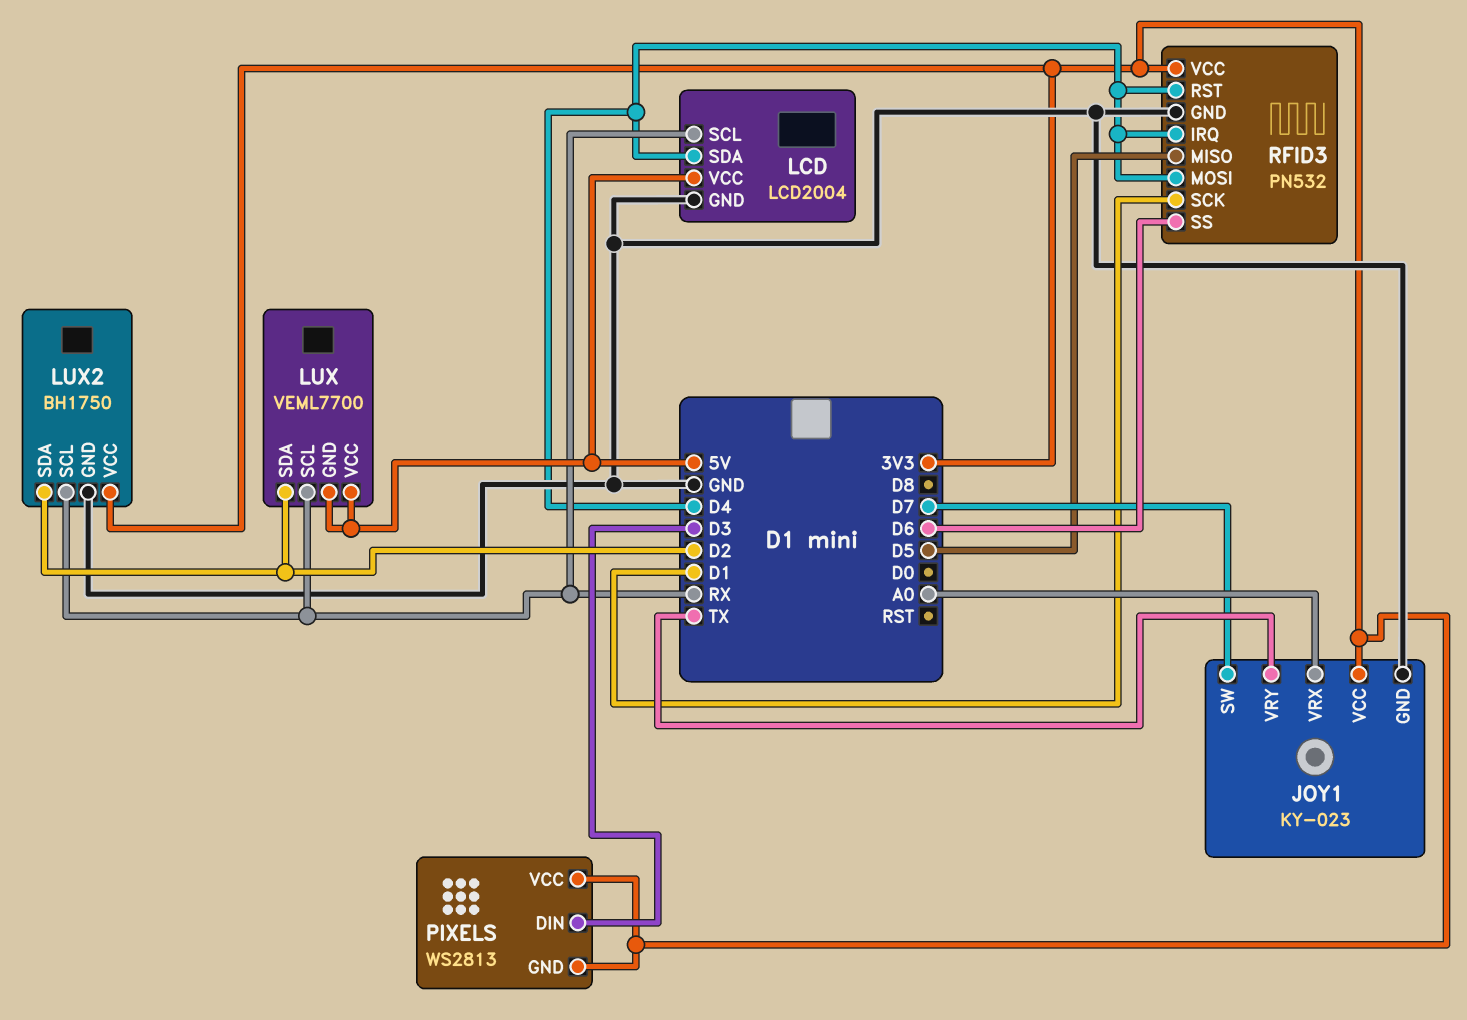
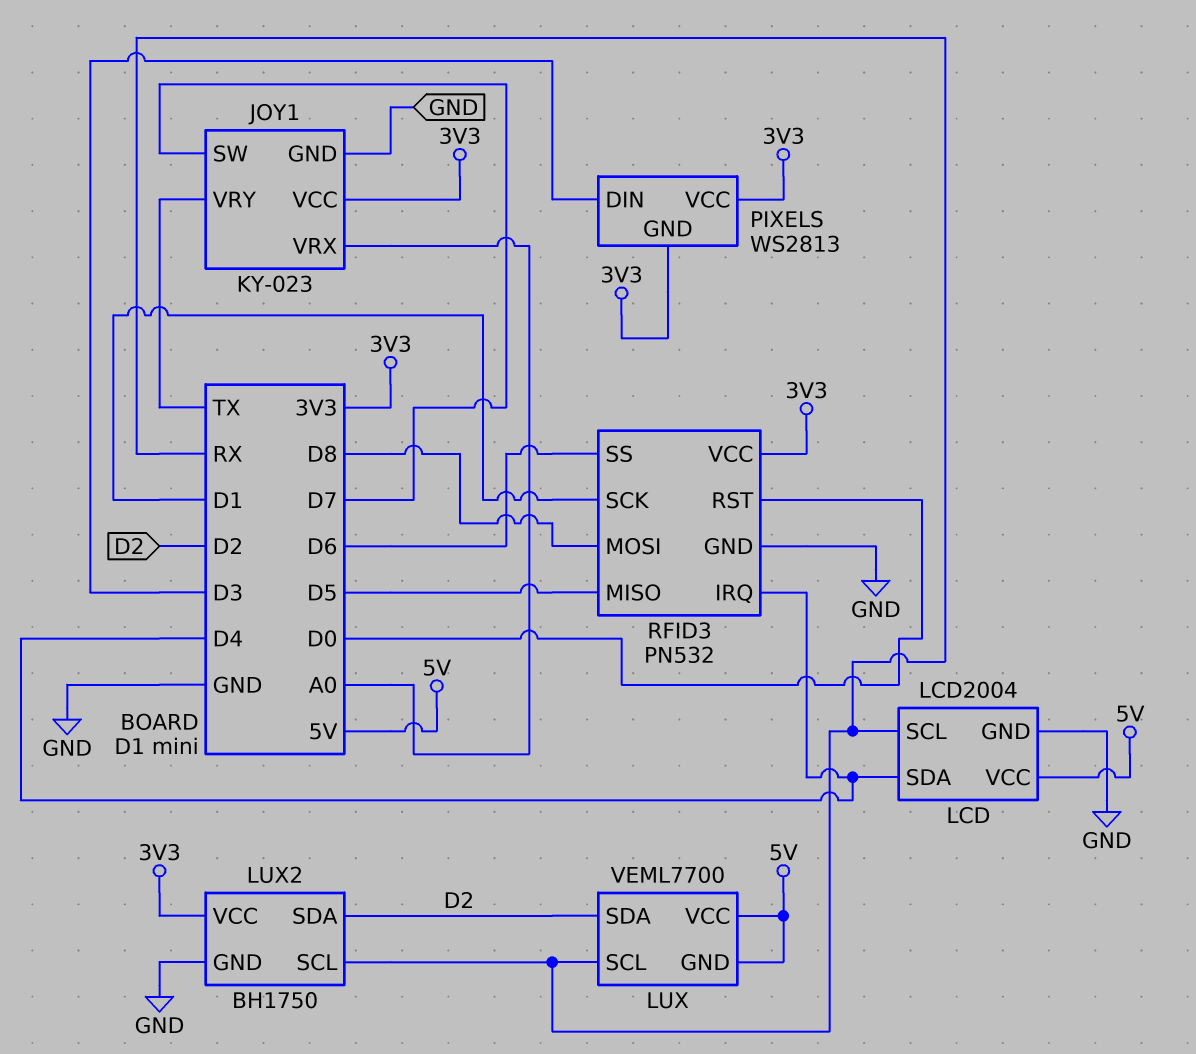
RFID3 pin MOSI: D4 -> D8
RFID3 pin RST: D4 -> D0

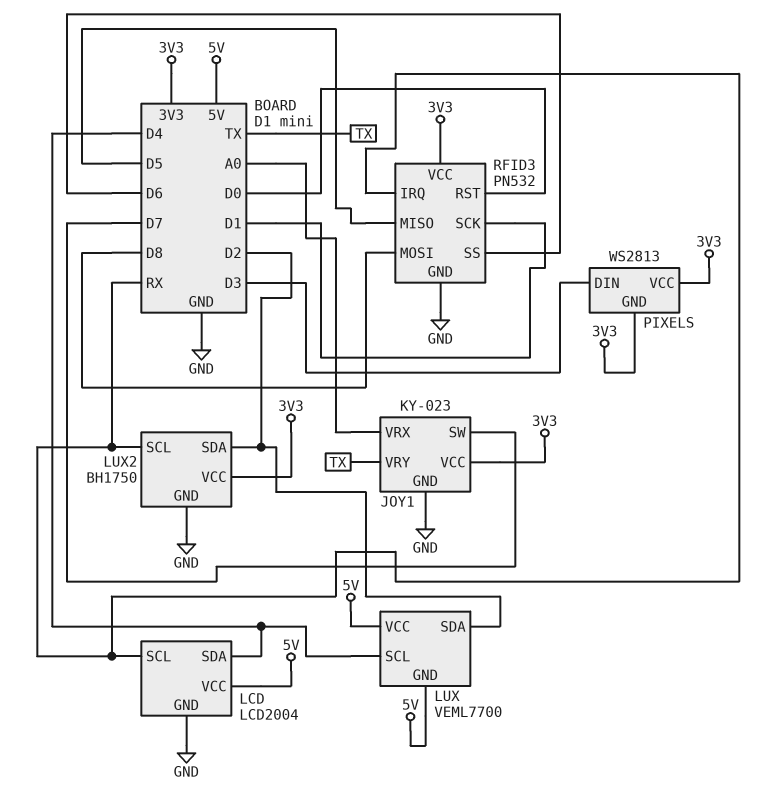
LUX pin SCL: RX -> D4
RFID3 pin IRQ: D4 -> RX

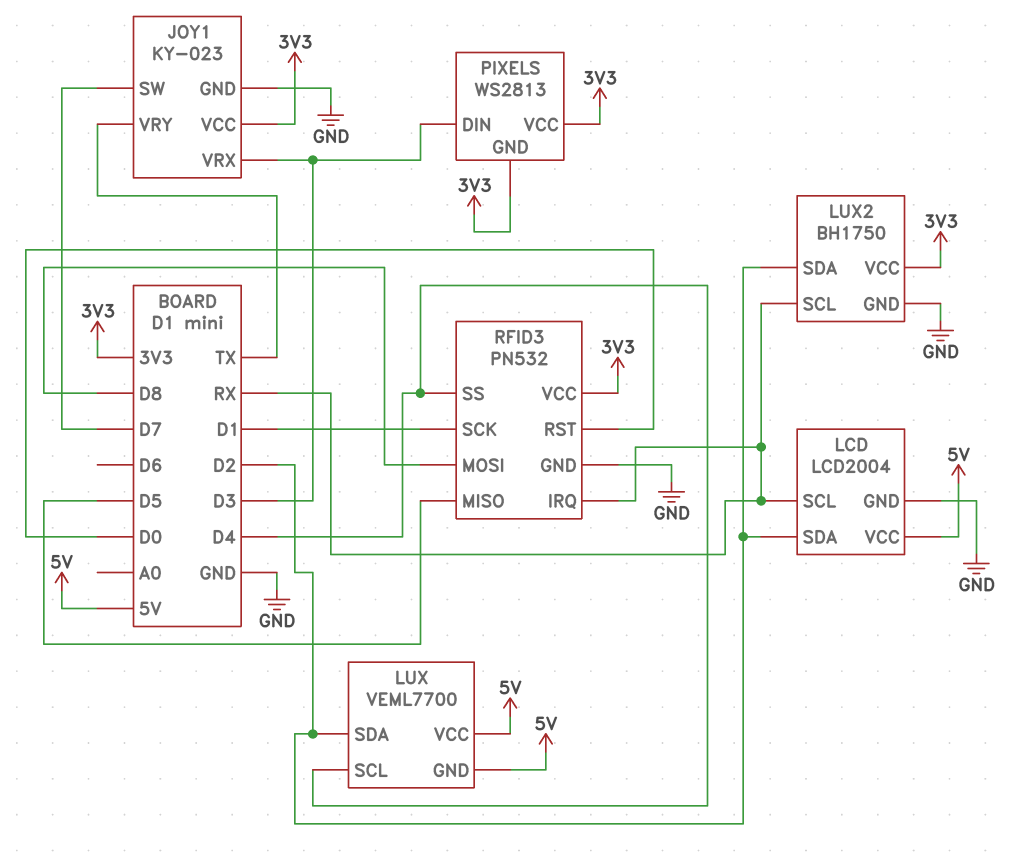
JOY1 pin VRX: A0 -> D3
LCD pin SDA: D4 -> D2
RFID3 pin SS: D6 -> D4

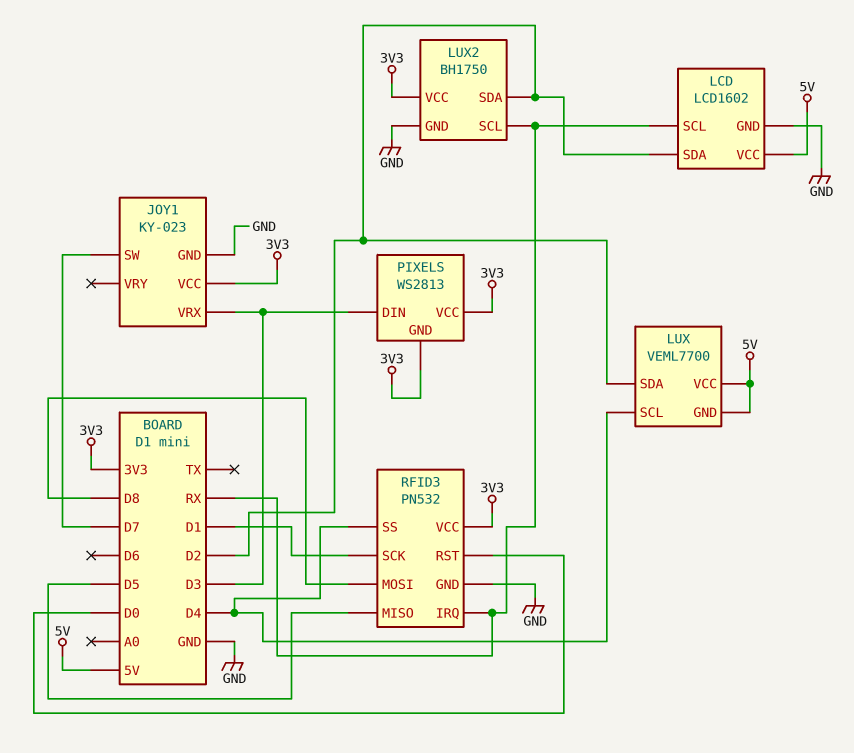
JOY1 pin VRY: TX -> none
LCD: LCD2004 -> LCD1602

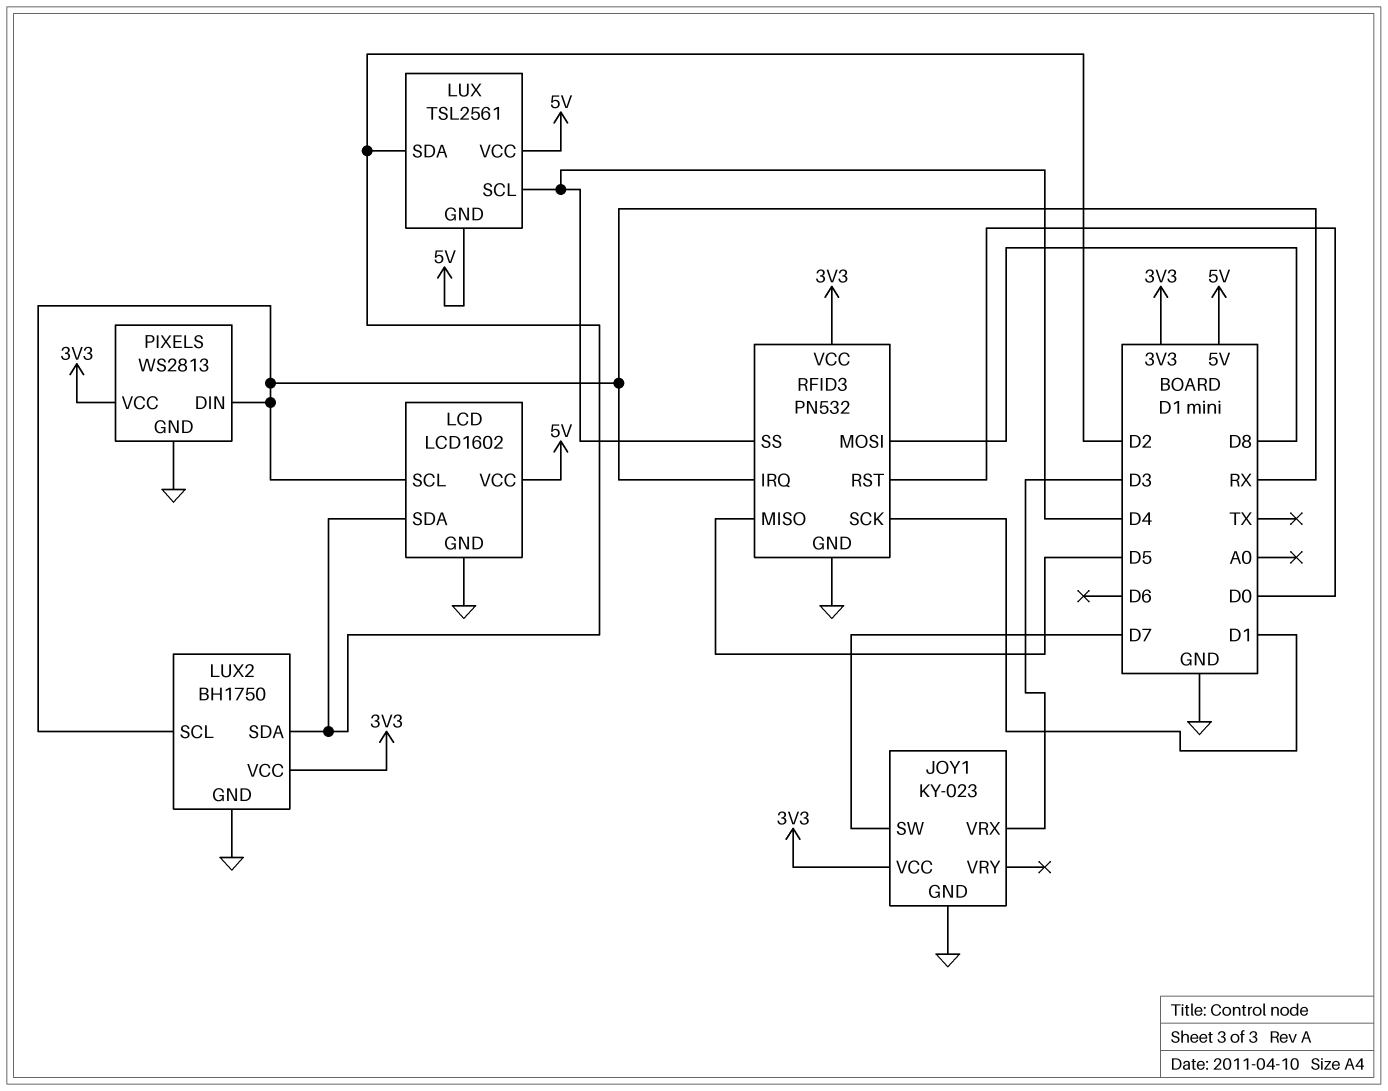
LUX: VEML7700 -> TSL2561
PIXELS pin DIN: D3 -> RX
PIXELS pin GND: 3V3 -> GND

